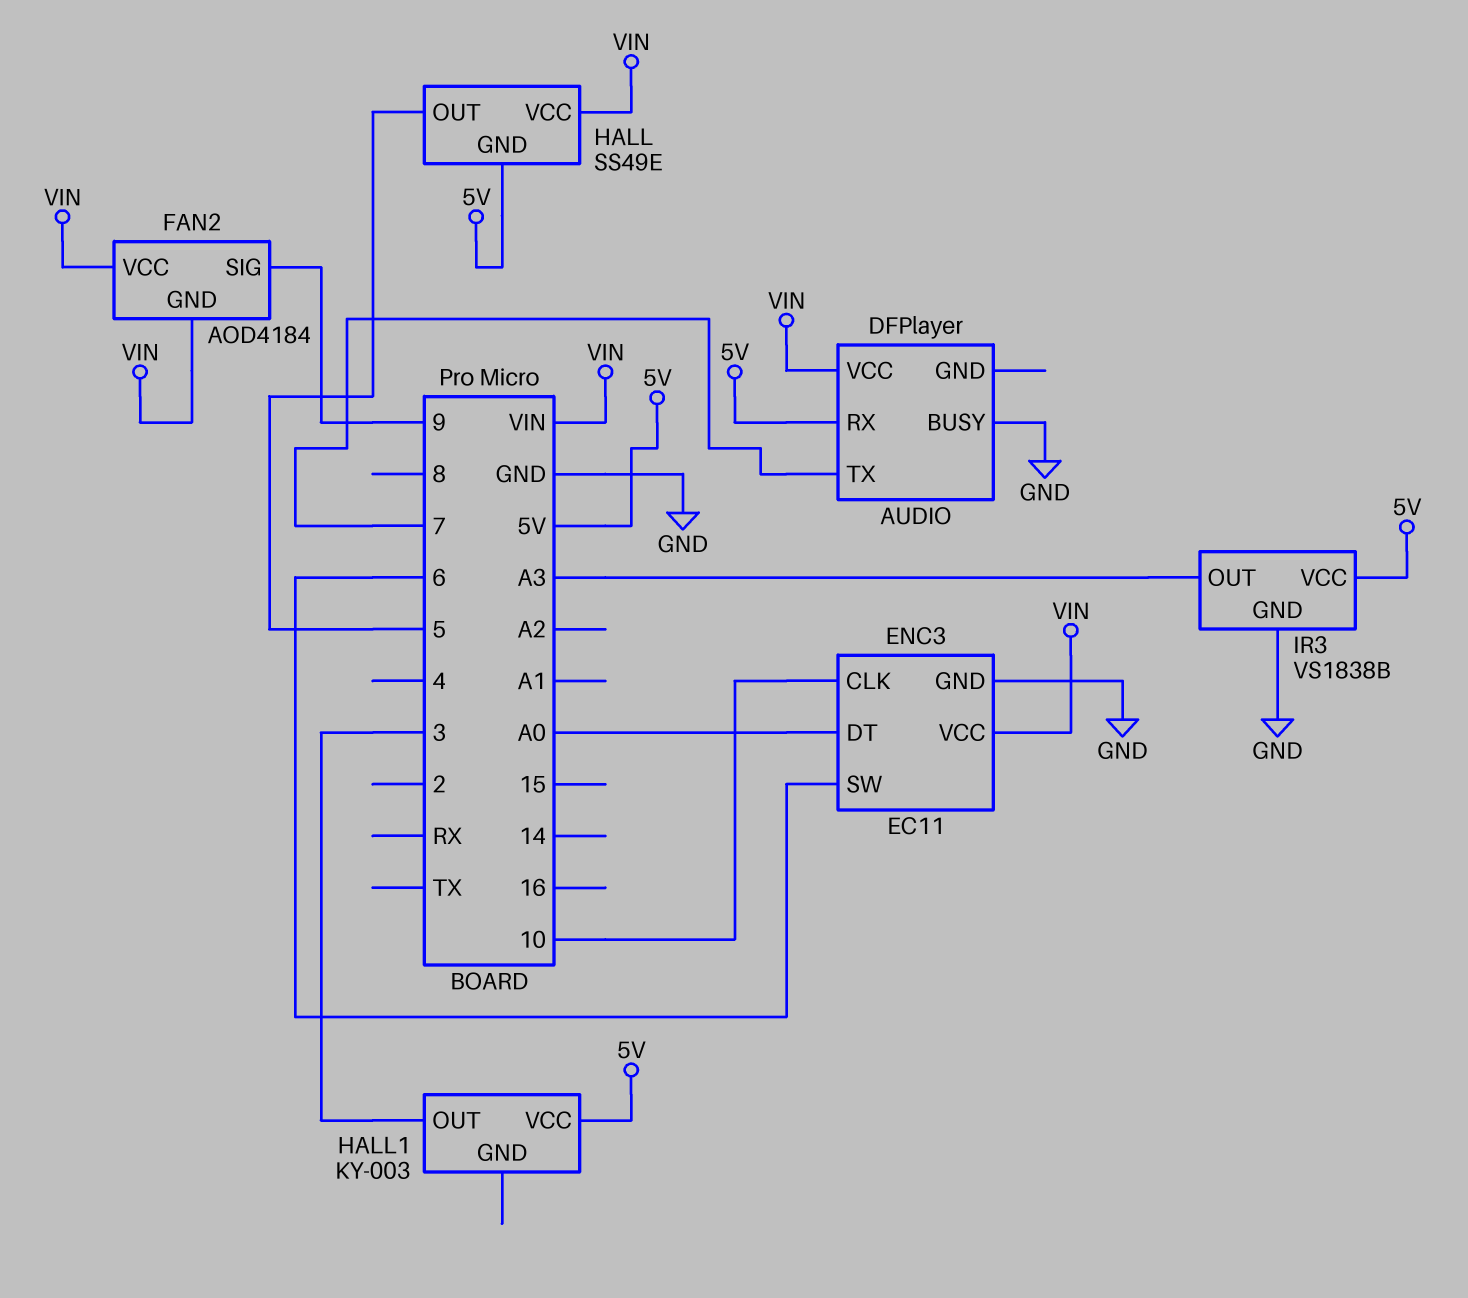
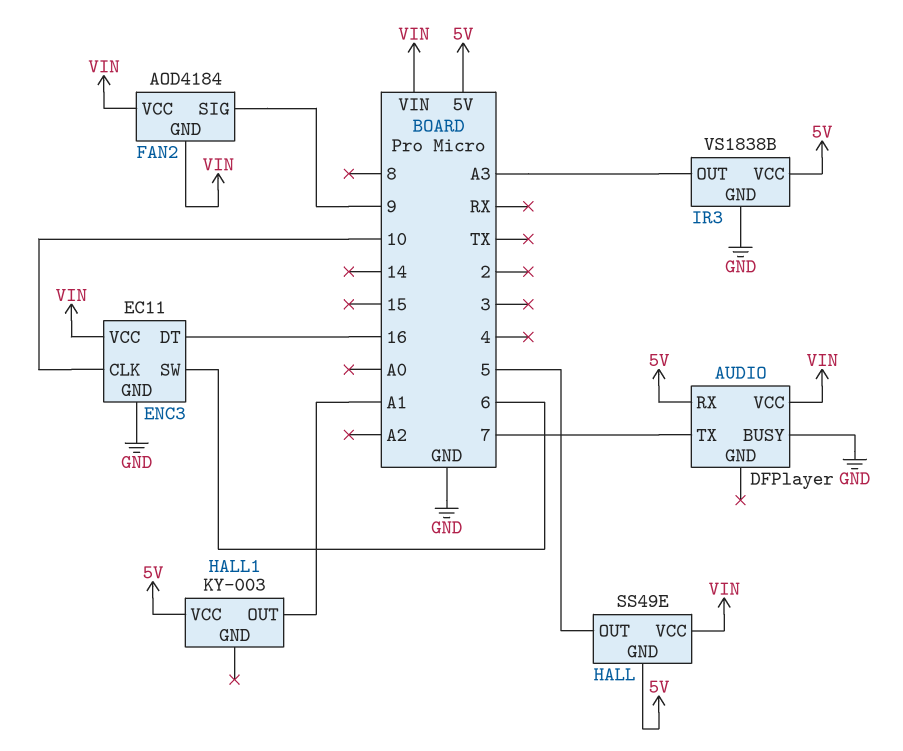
ENC3 pin DT: A0 -> 16
HALL1 pin OUT: 3 -> A1

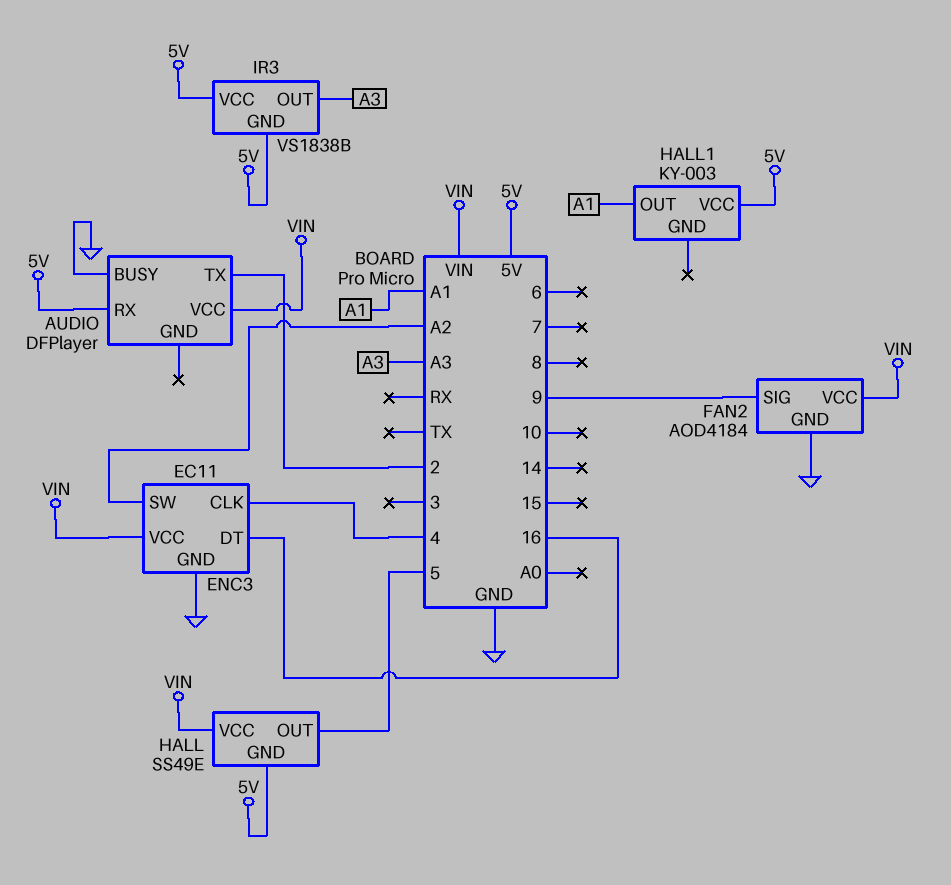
AUDIO pin TX: 7 -> 2
ENC3 pin CLK: 10 -> 4
ENC3 pin SW: 6 -> A2
FAN2 pin GND: VIN -> GND
IR3 pin GND: GND -> 5V

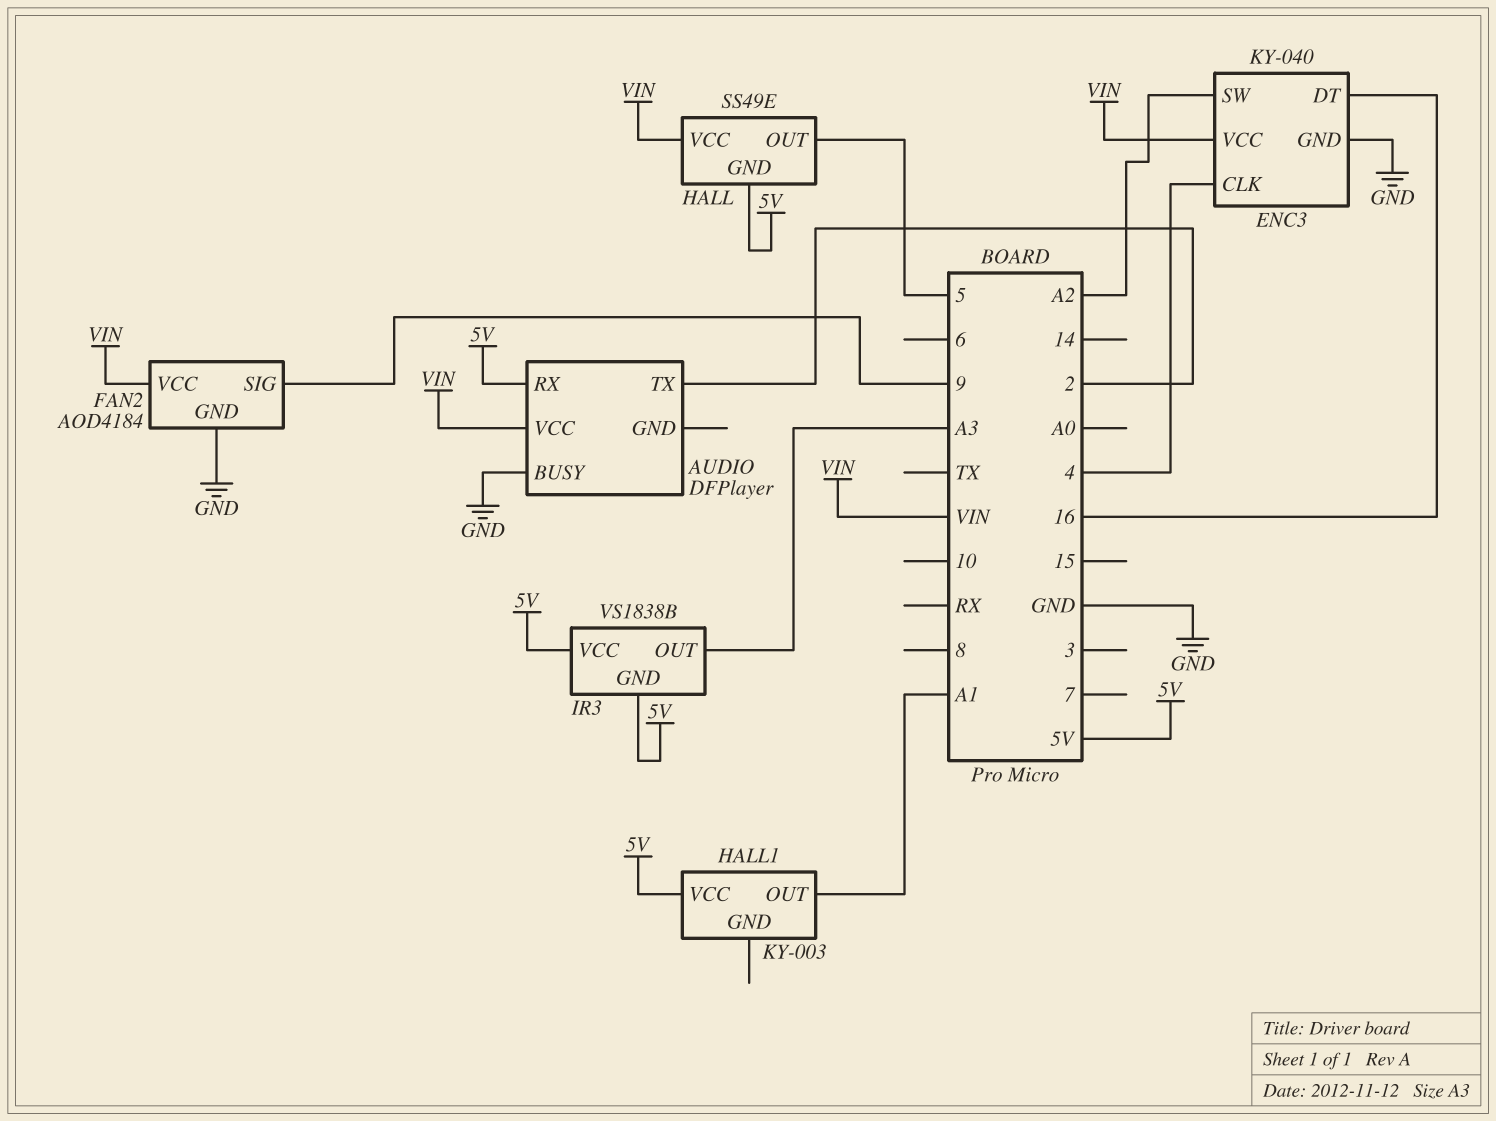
ENC3: EC11 -> KY-040

